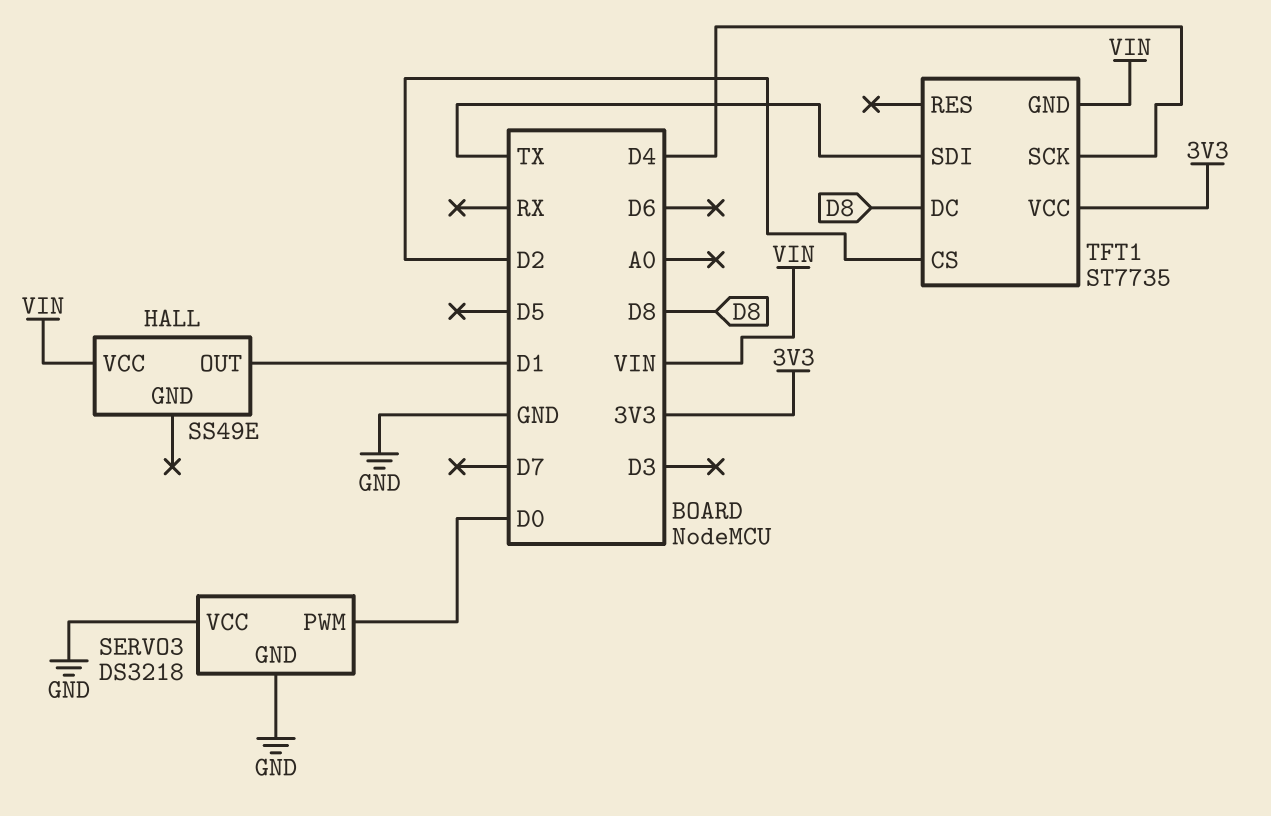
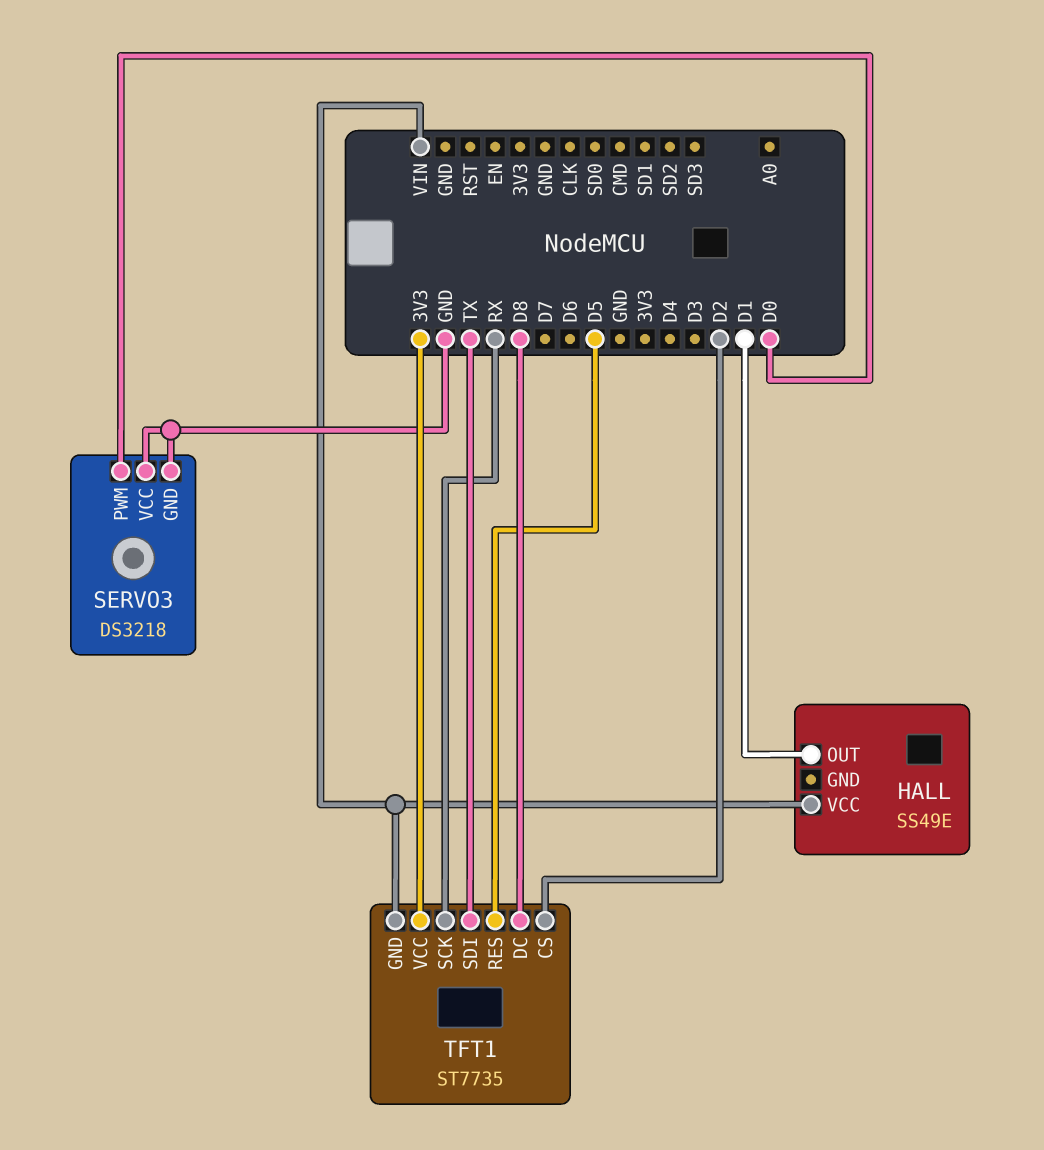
TFT1 pin RES: none -> D5
TFT1 pin SCK: D4 -> RX

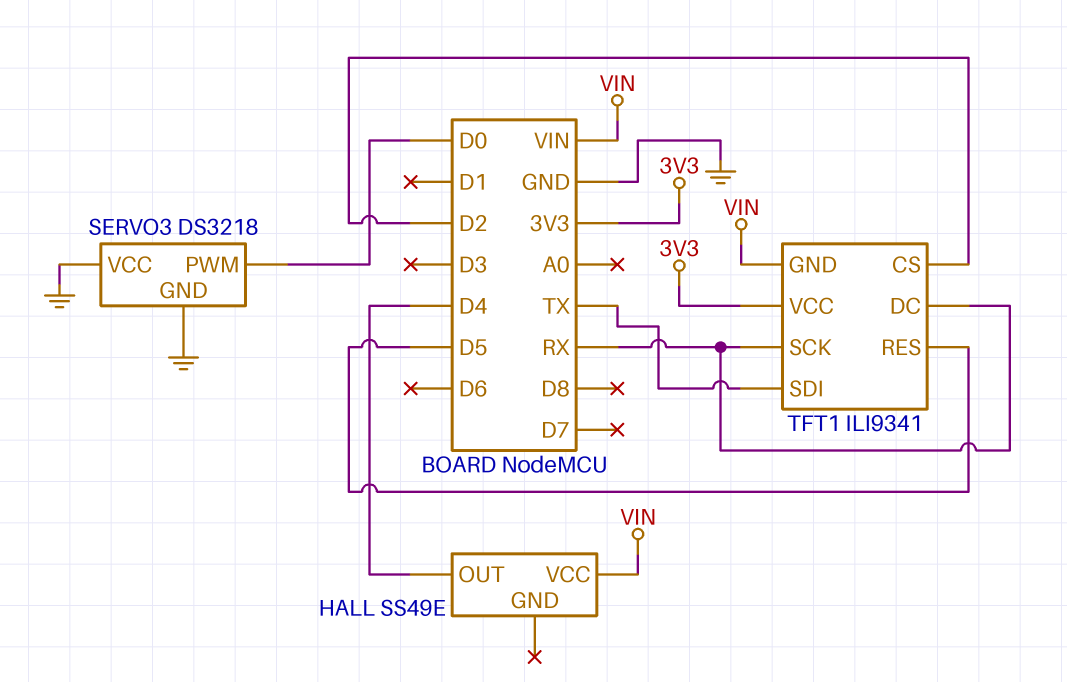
HALL pin OUT: D1 -> D4
TFT1: ST7735 -> ILI9341
TFT1 pin DC: D8 -> RX

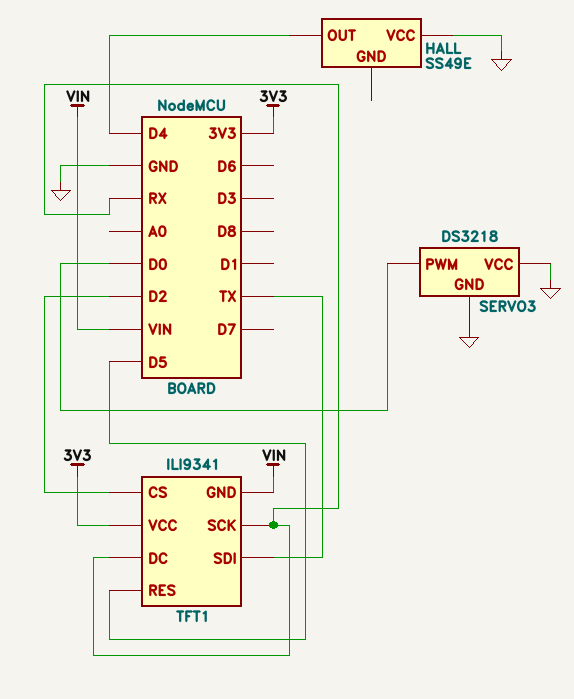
HALL pin VCC: VIN -> GND

